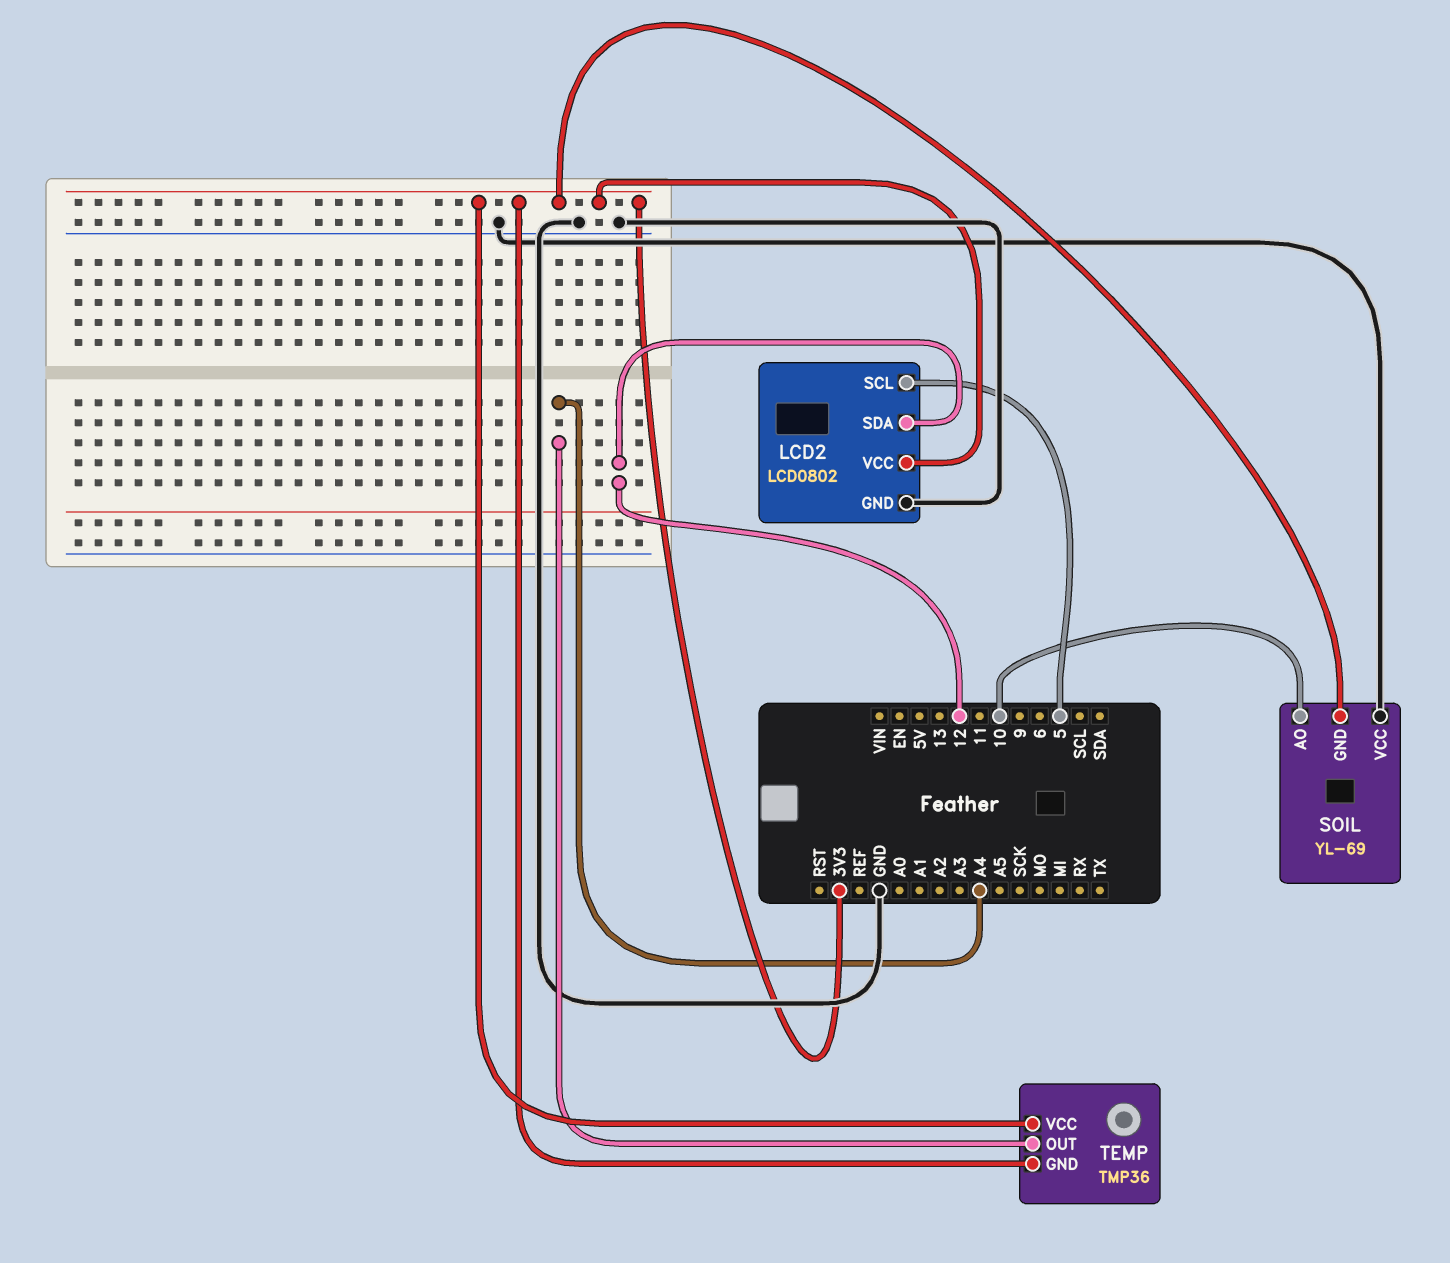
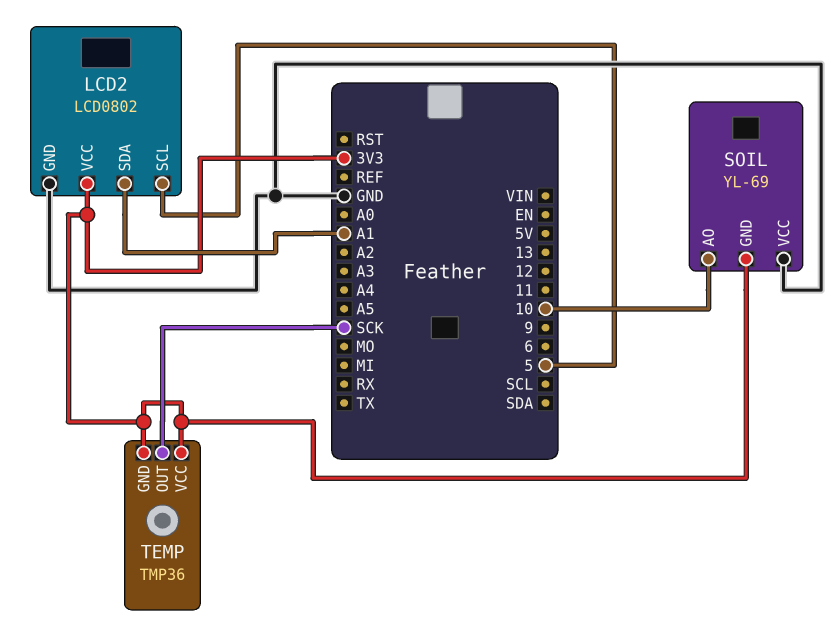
LCD2 pin SDA: 12 -> A1
TEMP pin OUT: A4 -> SCK

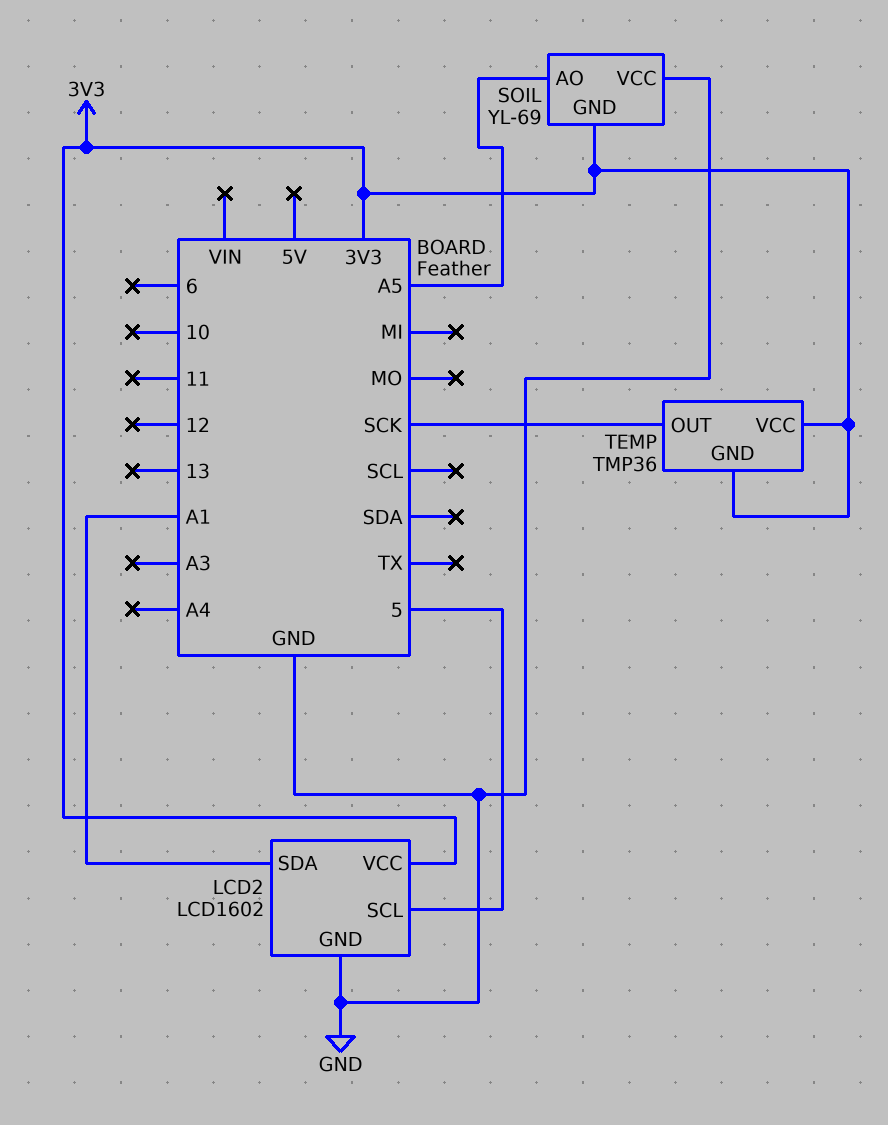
LCD2: LCD0802 -> LCD1602
SOIL pin AO: 10 -> A5

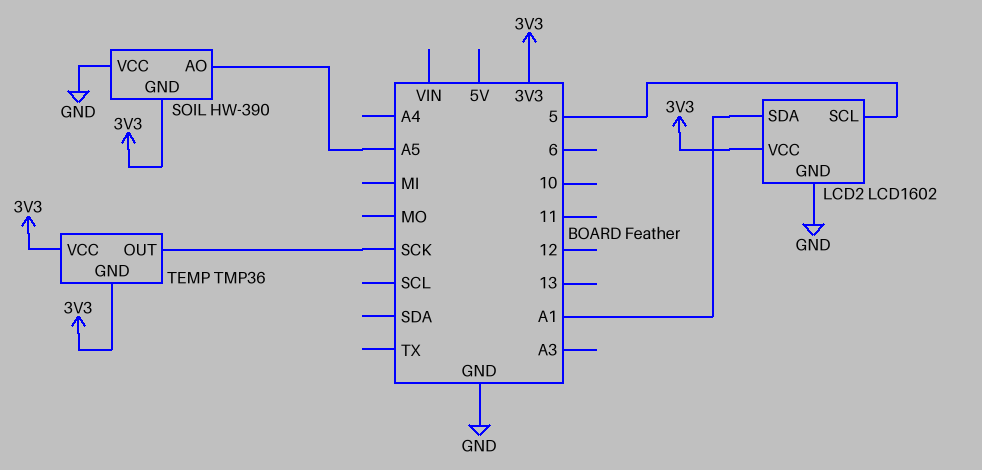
SOIL: YL-69 -> HW-390

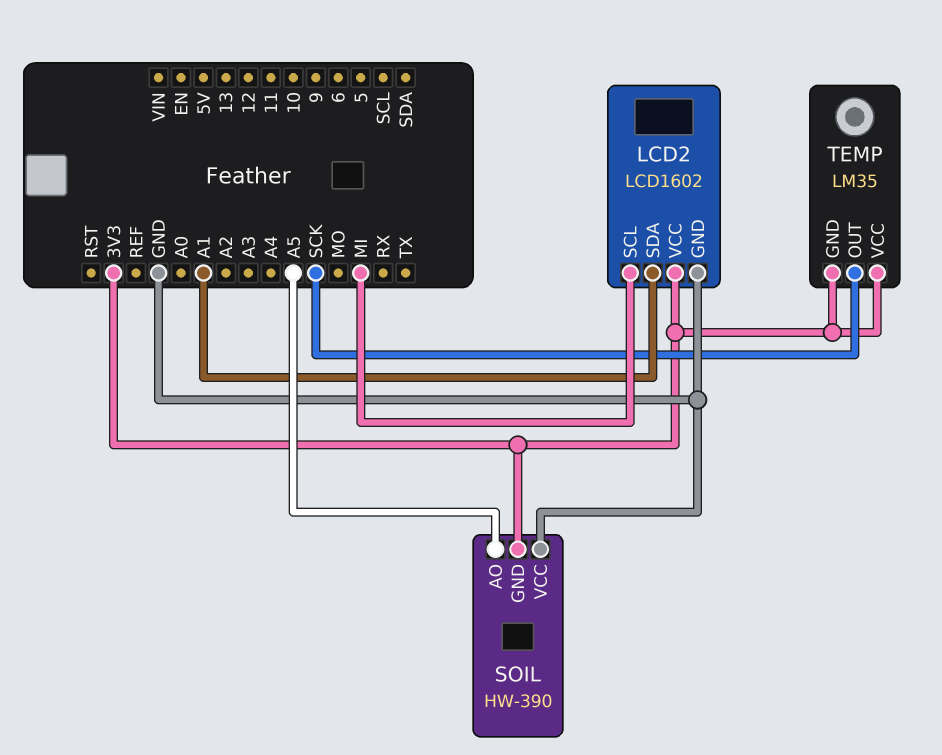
LCD2 pin SCL: 5 -> MI
TEMP: TMP36 -> LM35

